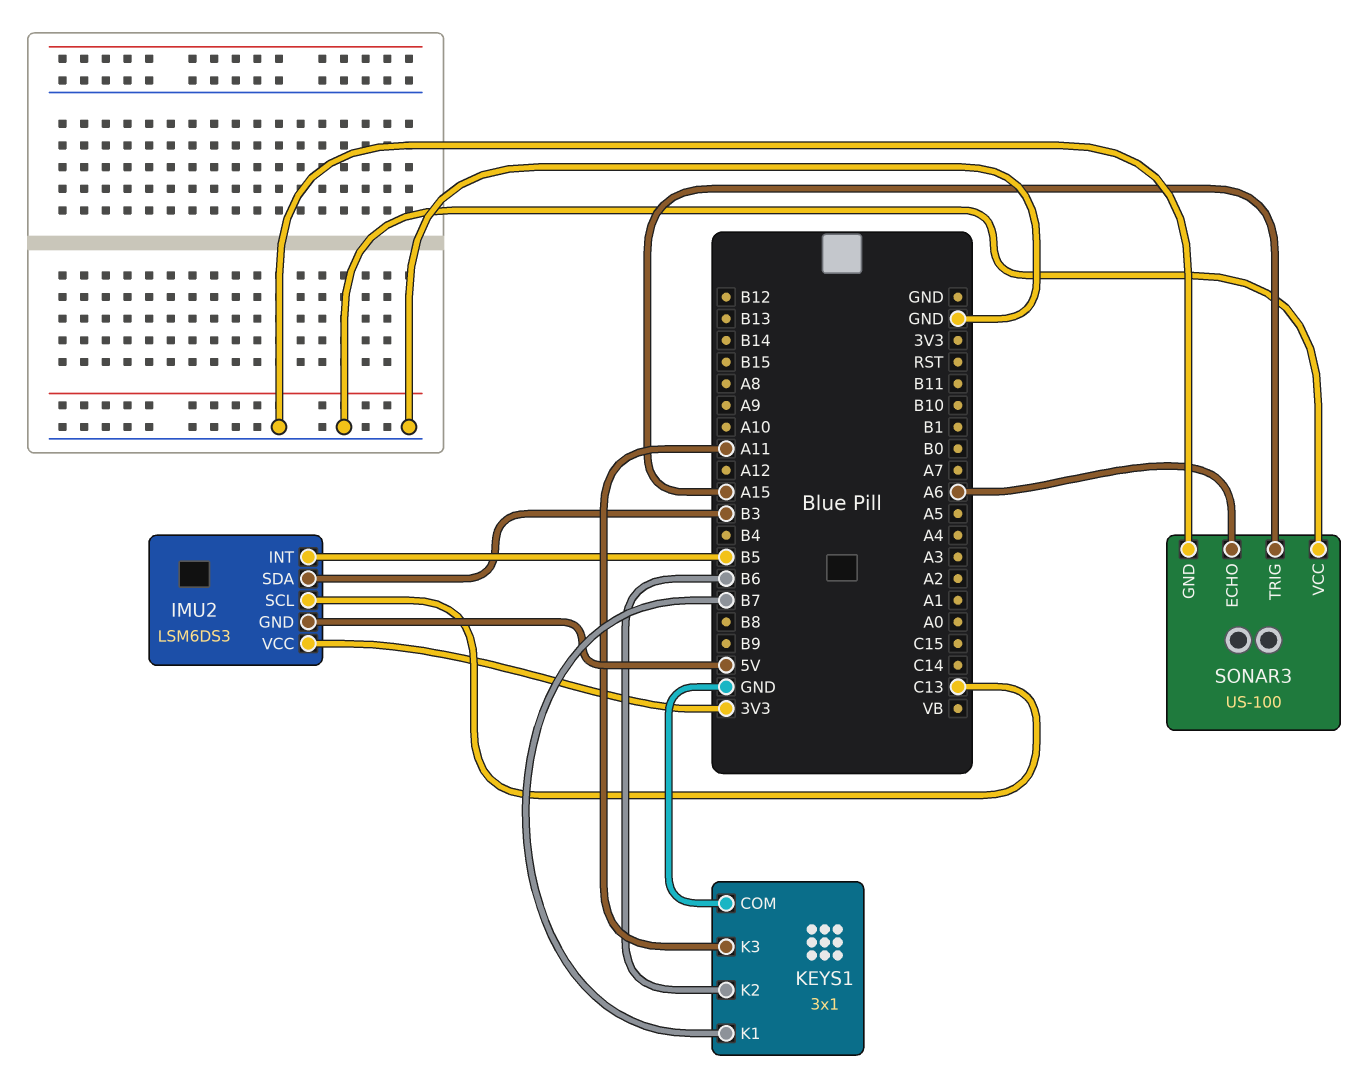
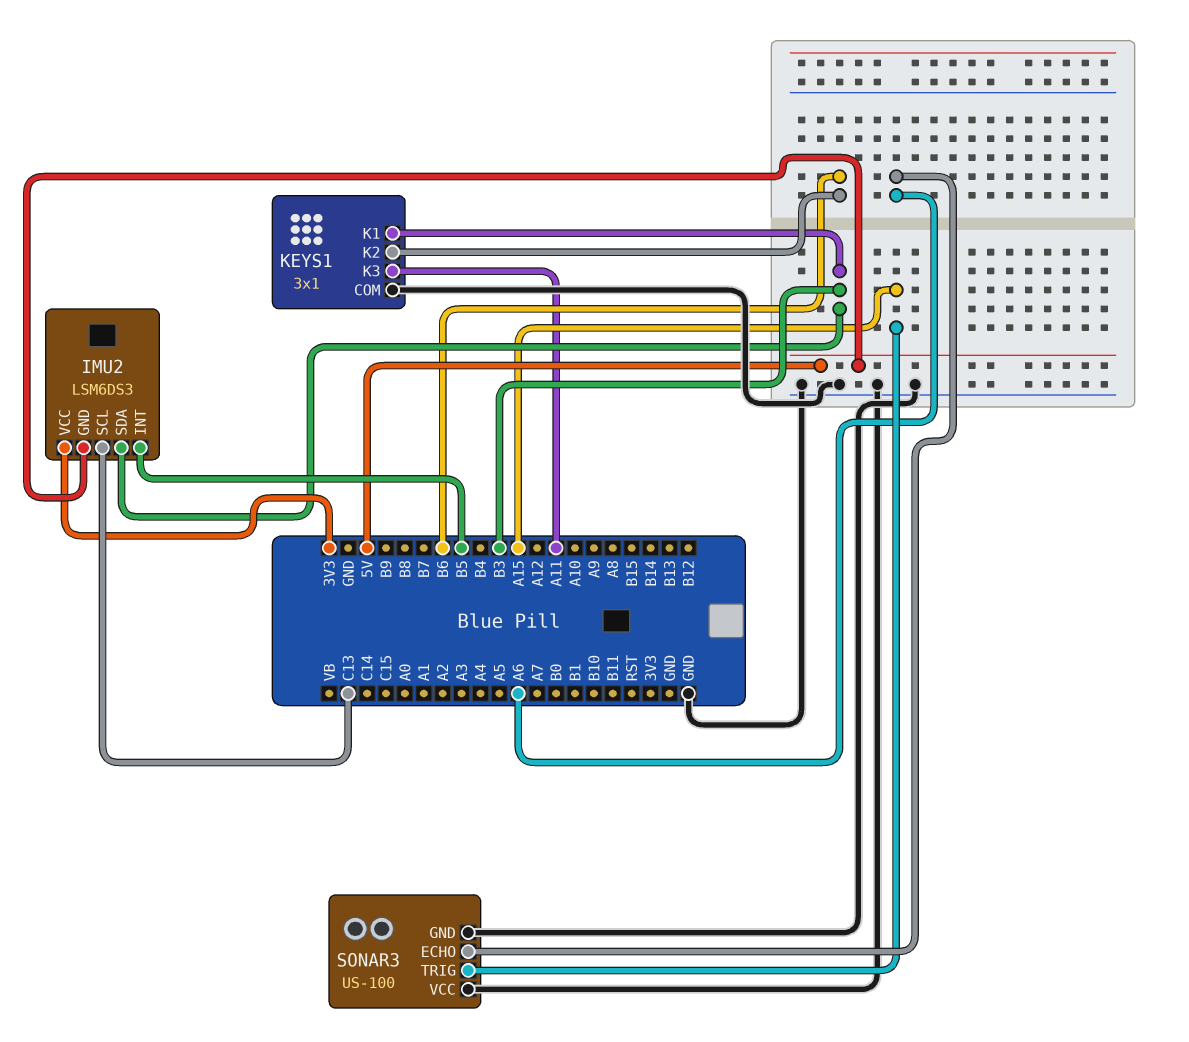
KEYS1 pin K1: B7 -> B3

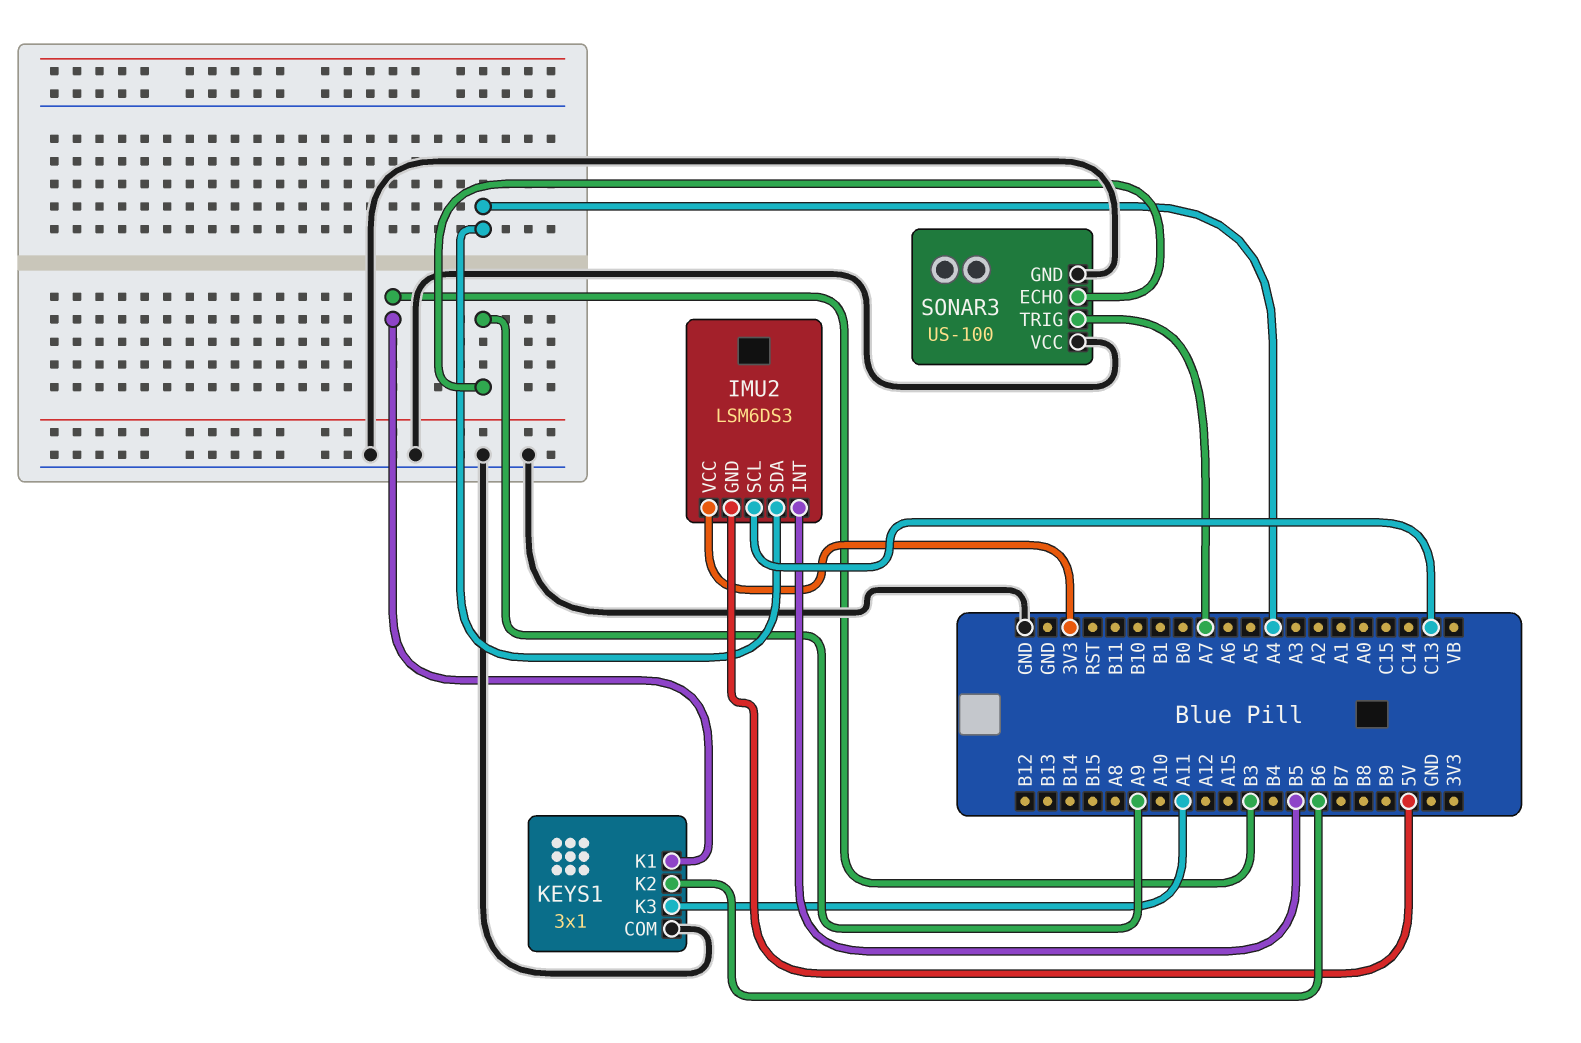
IMU2 pin SDA: B3 -> A4
SONAR3 pin ECHO: A6 -> A9
SONAR3 pin TRIG: A15 -> A7

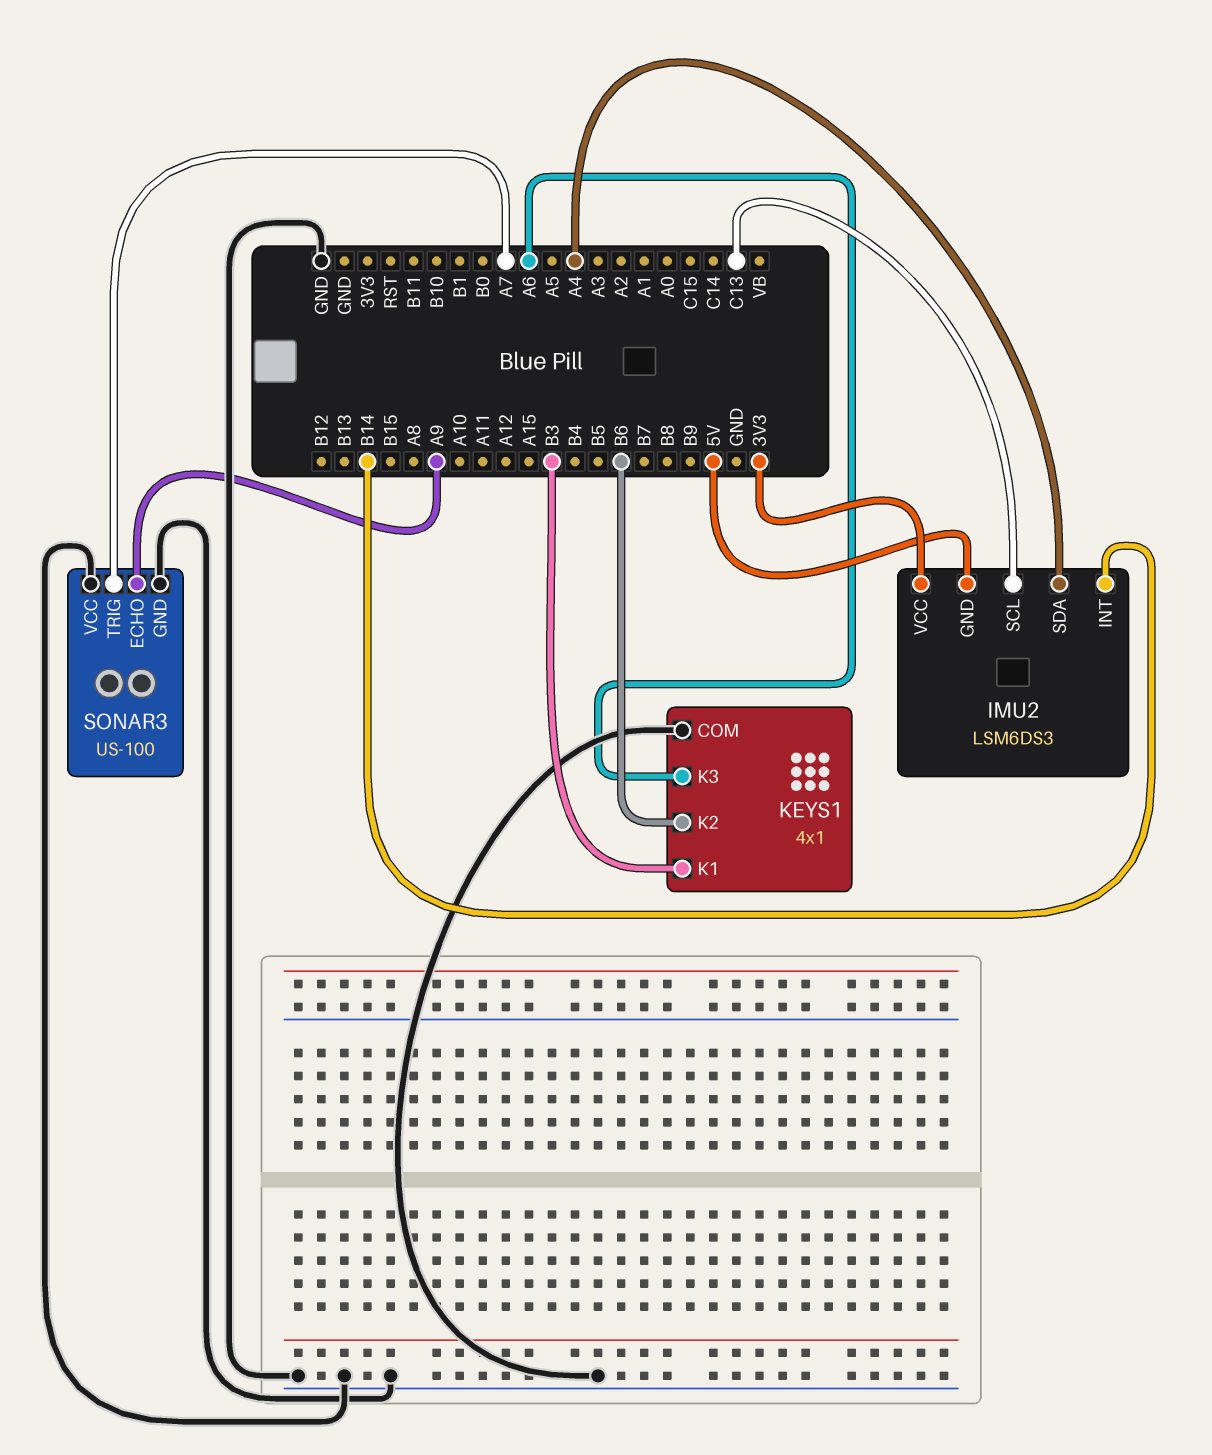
IMU2 pin INT: B5 -> B14
KEYS1: 3x1 -> 4x1
KEYS1 pin K3: A11 -> A6

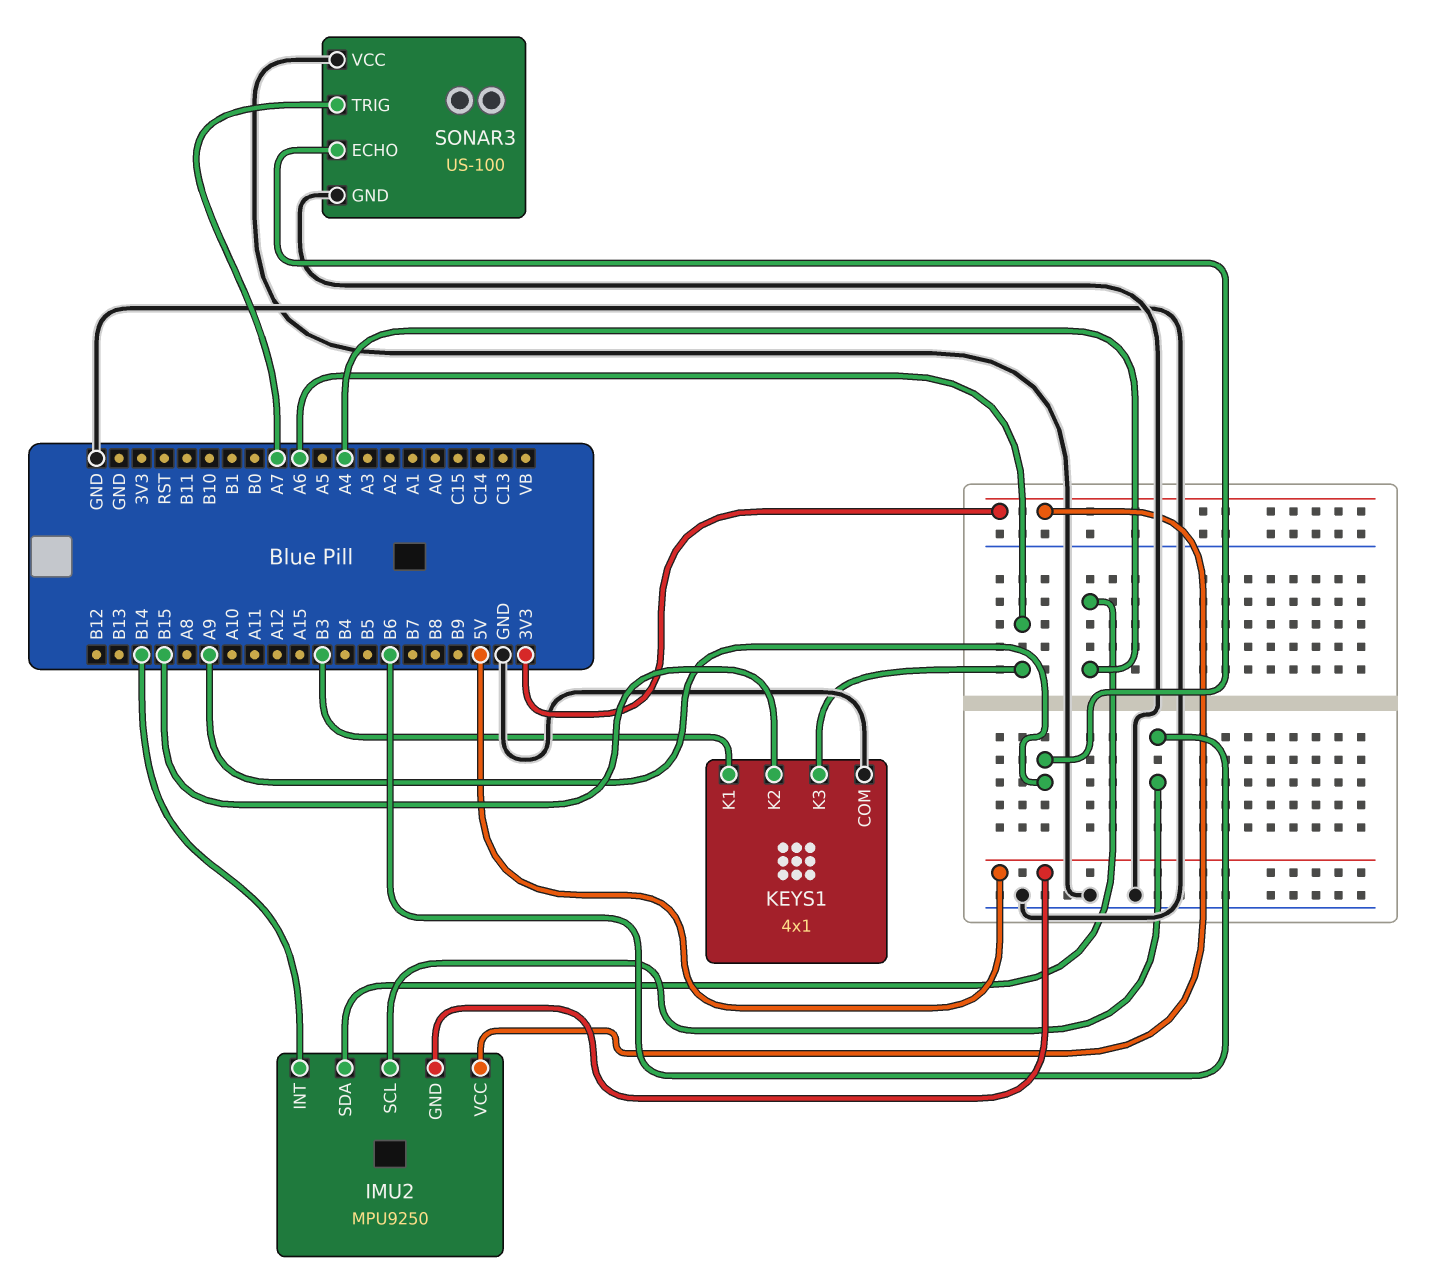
IMU2: LSM6DS3 -> MPU9250
IMU2 pin SCL: C13 -> B6
KEYS1 pin K2: B6 -> B15

